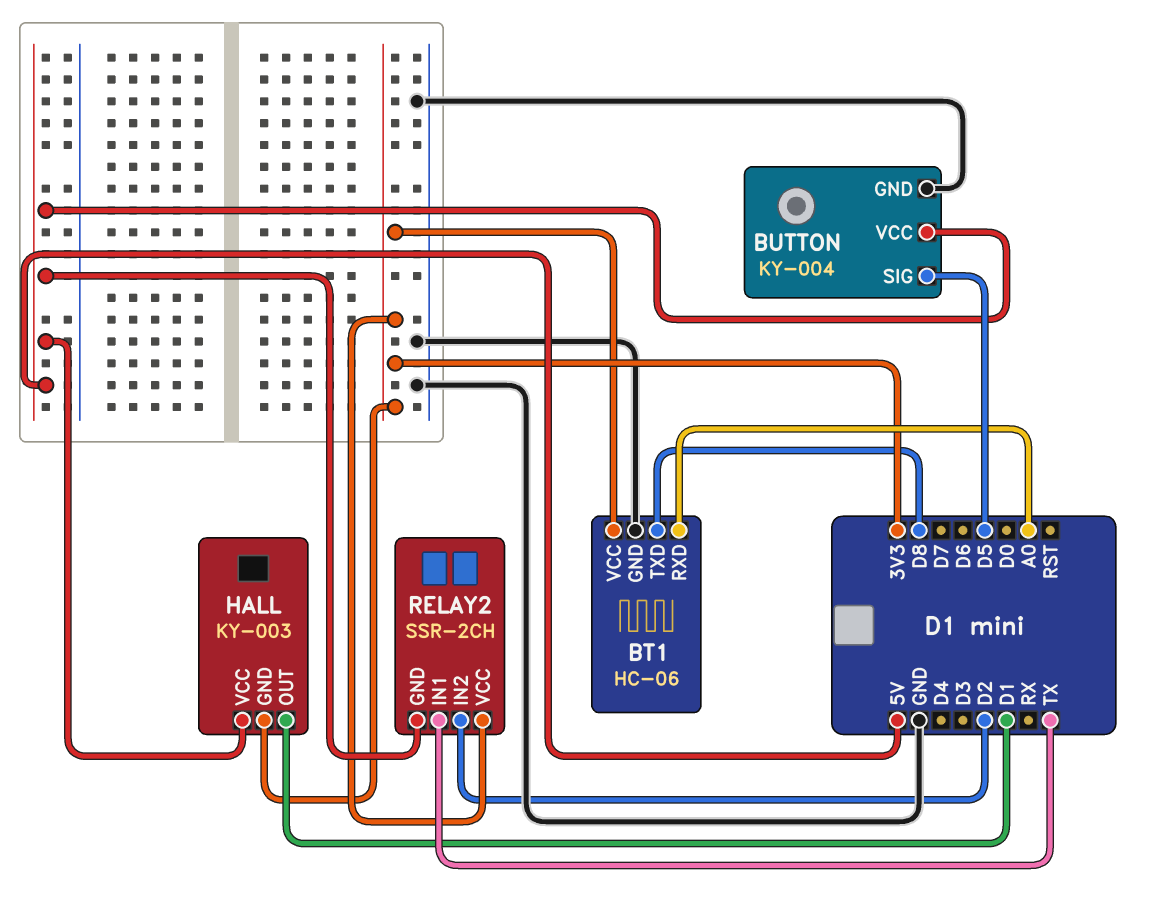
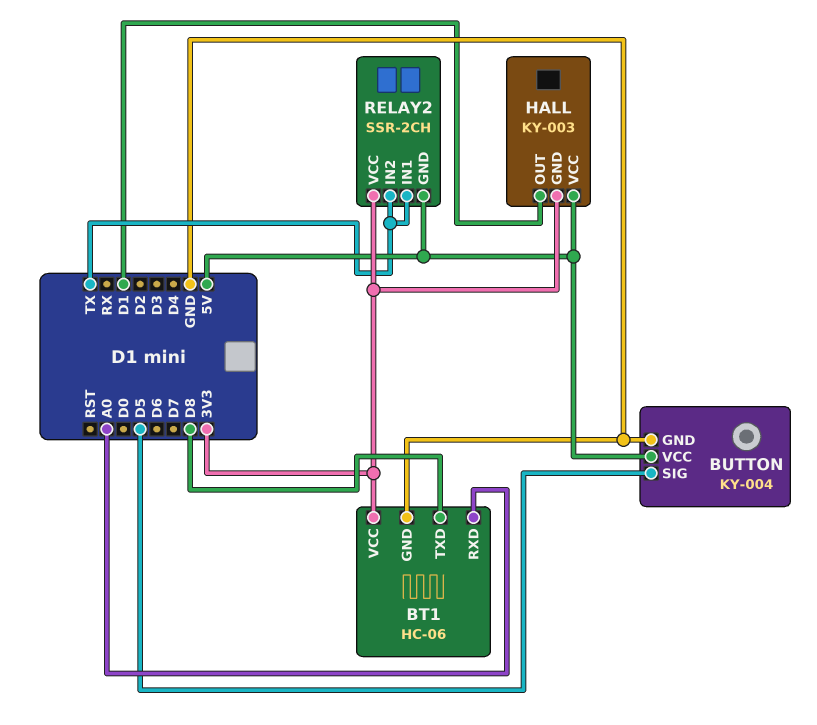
RELAY2 pin IN2: D2 -> TX

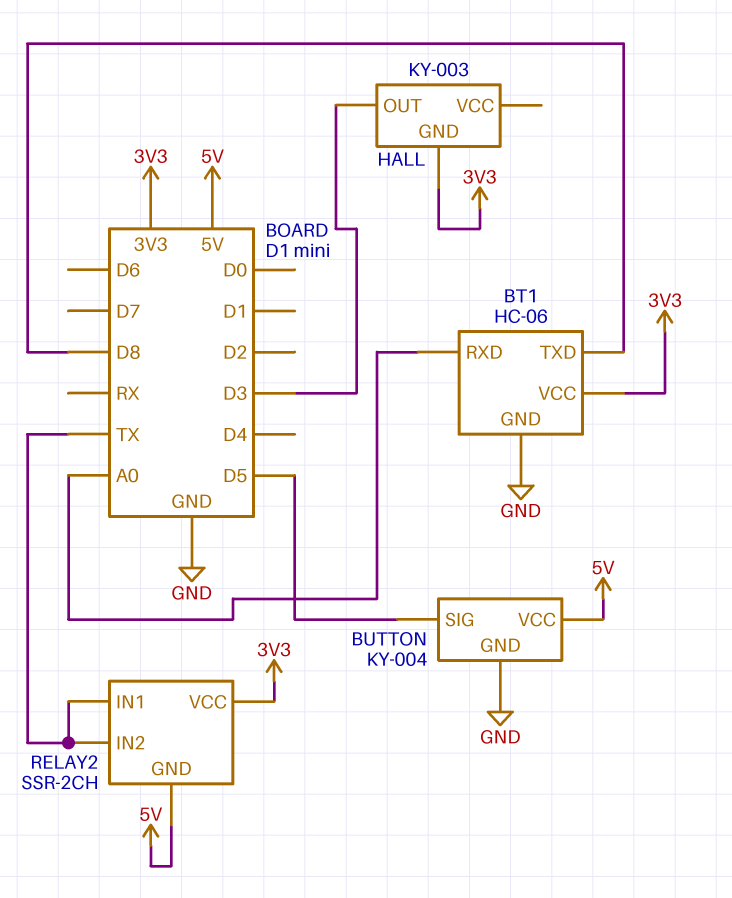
HALL pin OUT: D1 -> D3
HALL pin VCC: 5V -> none

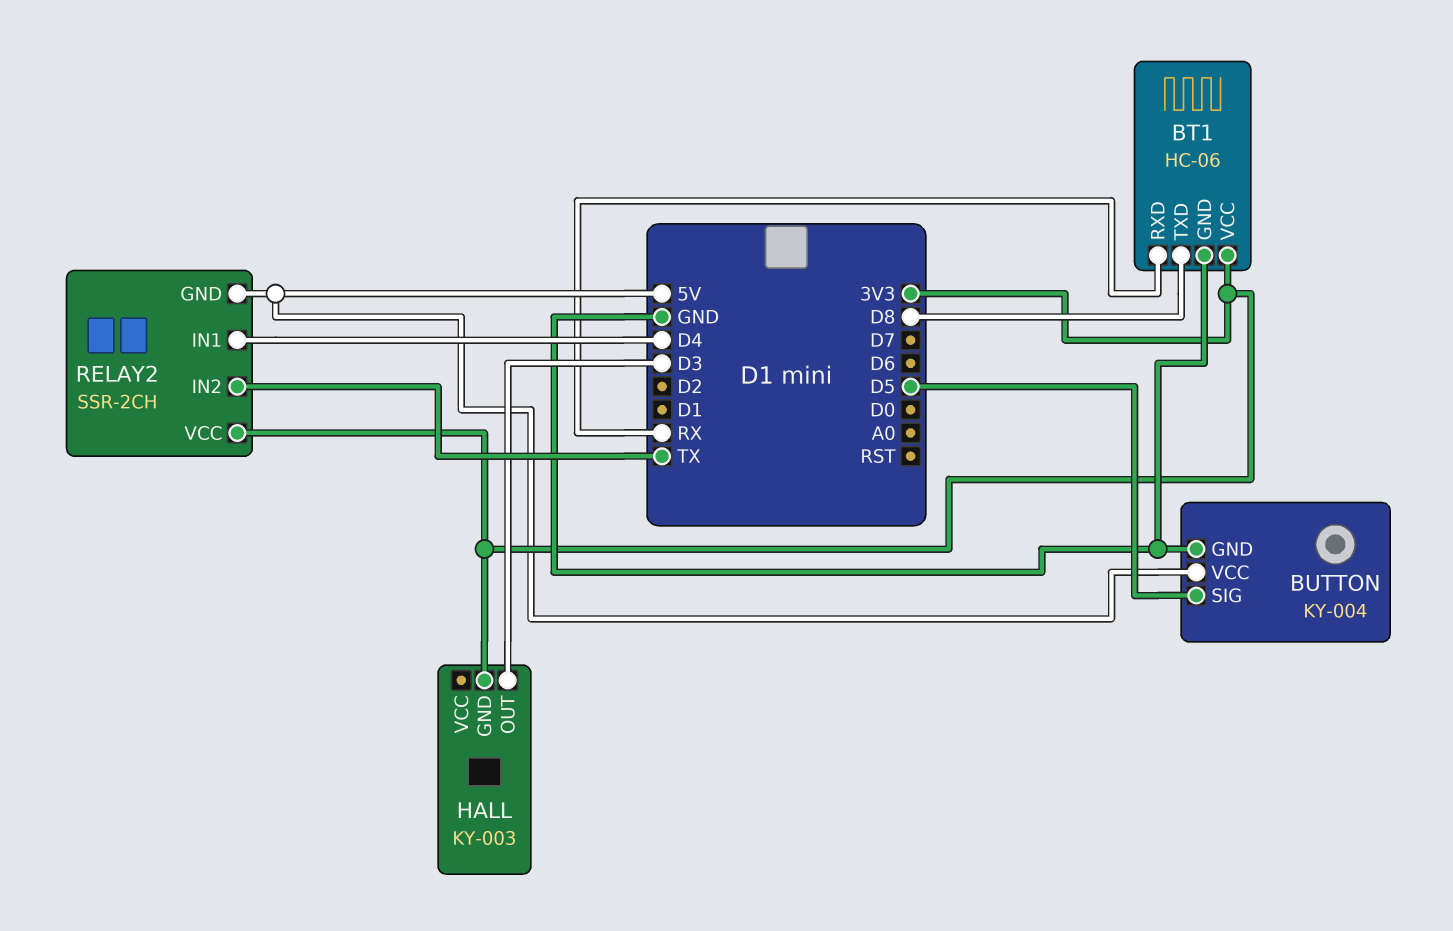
BT1 pin RXD: A0 -> RX
RELAY2 pin IN1: TX -> D4

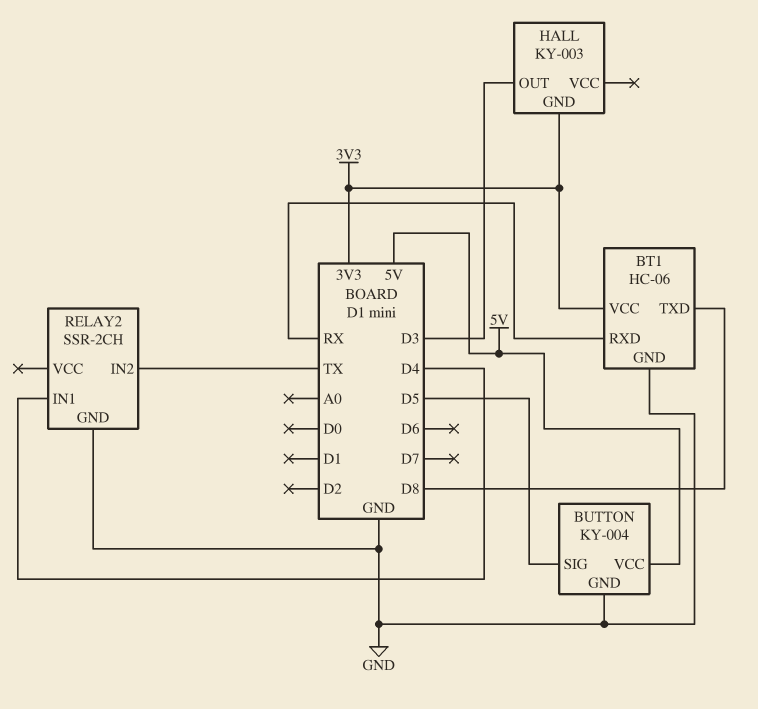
RELAY2 pin GND: 5V -> GND
RELAY2 pin VCC: 3V3 -> none

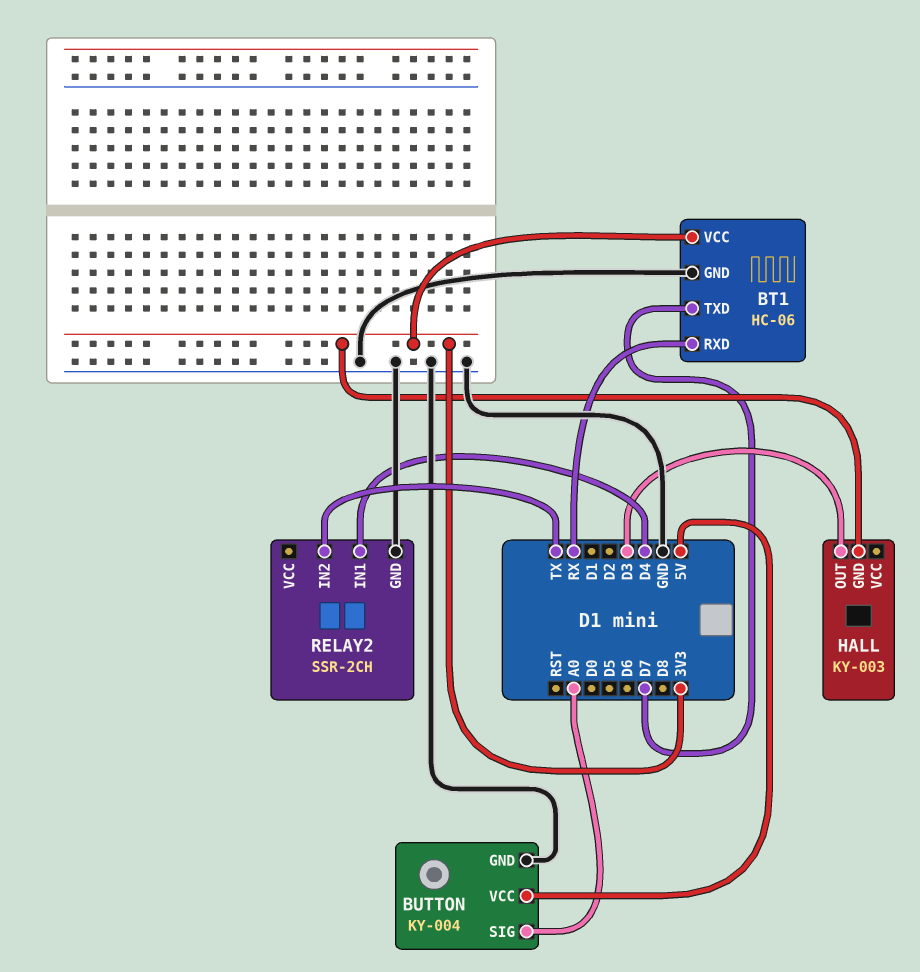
BT1 pin TXD: D8 -> D7
BUTTON pin SIG: D5 -> A0

